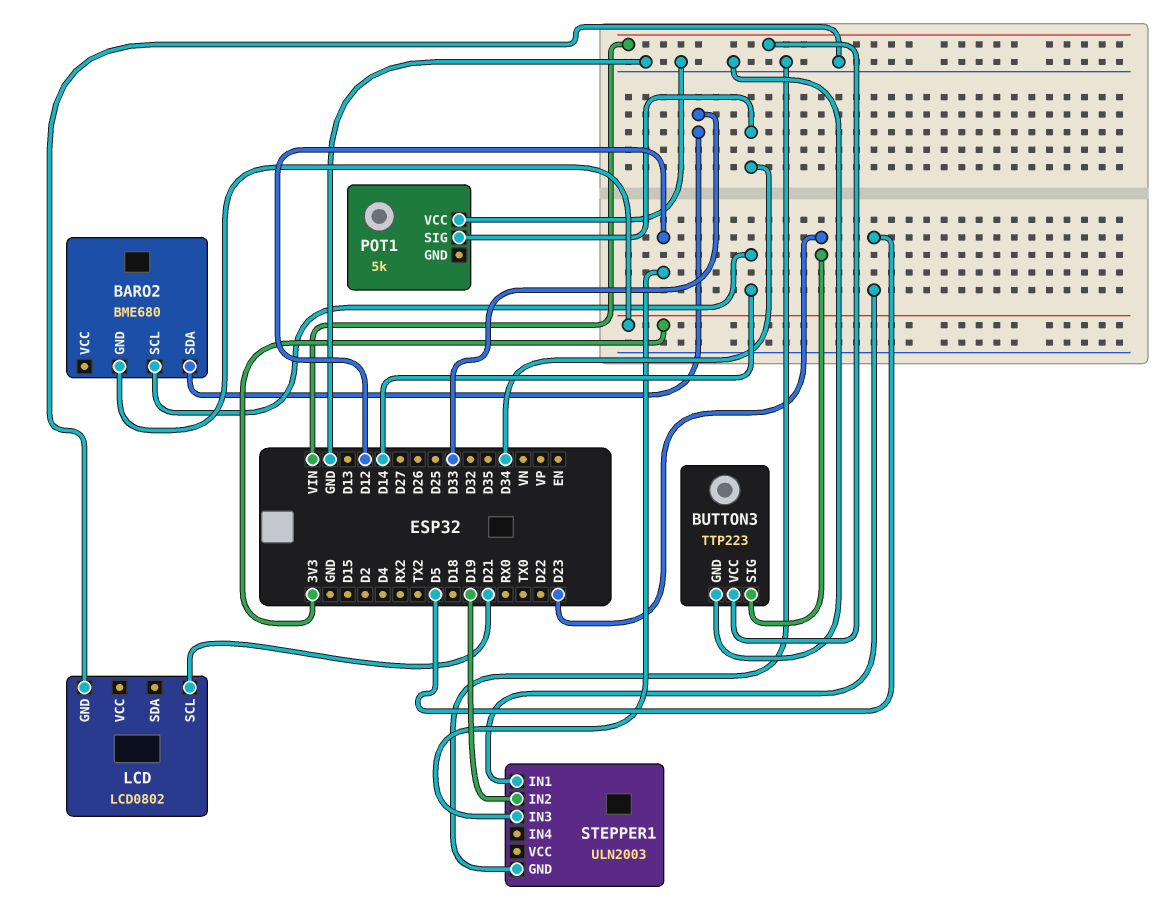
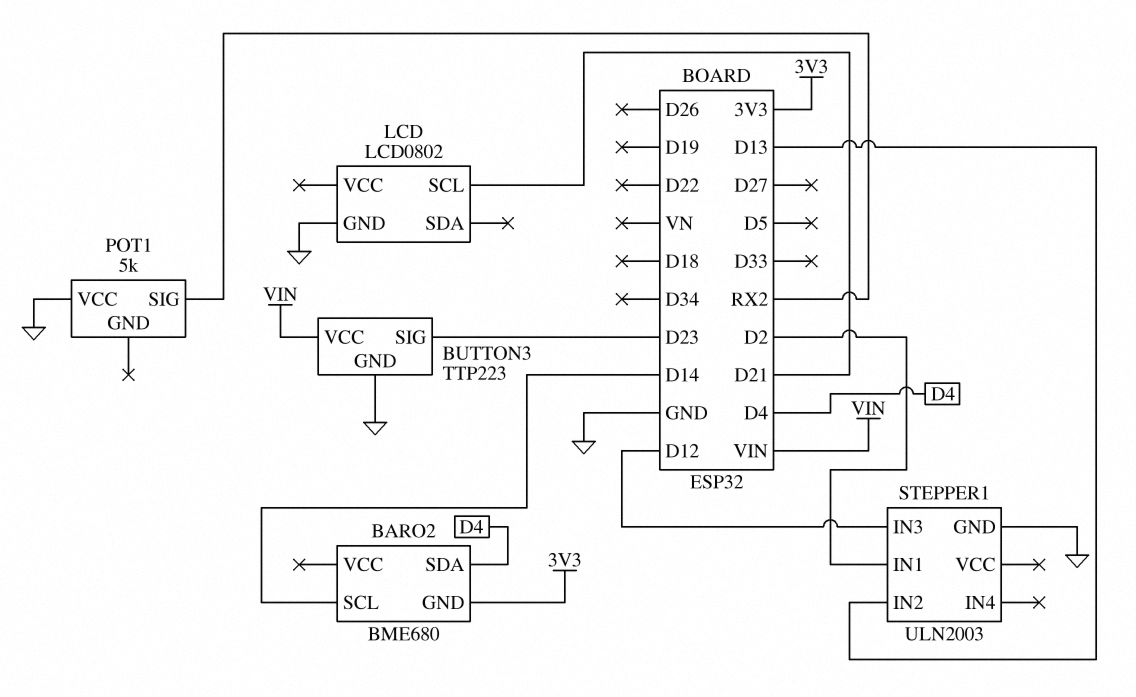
BARO2 pin SDA: D33 -> D4
POT1 pin SIG: D34 -> RX2
STEPPER1 pin IN1: D5 -> D2
STEPPER1 pin IN2: D19 -> D13

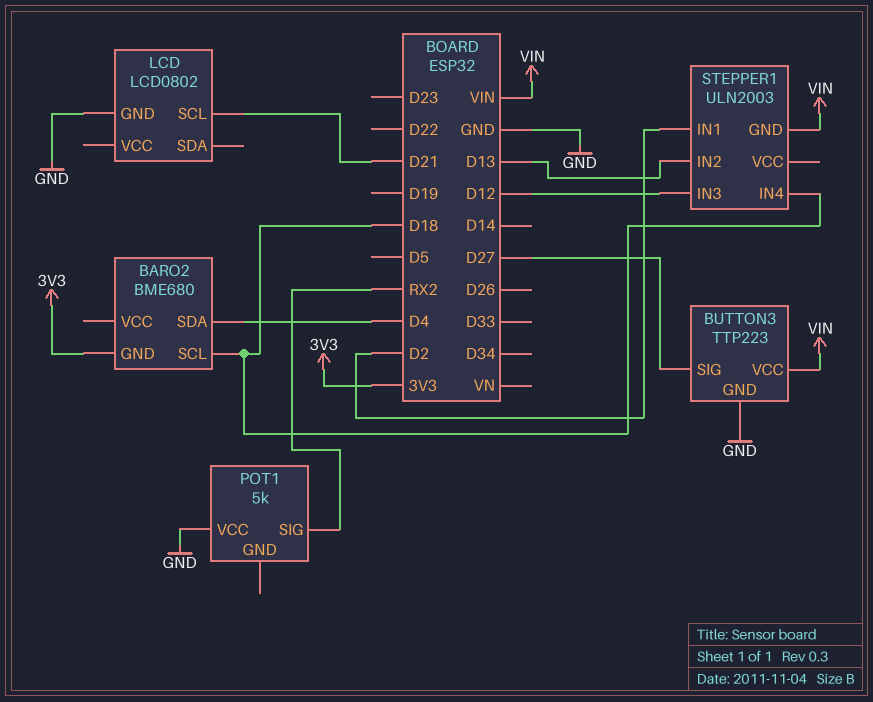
BARO2 pin SCL: D14 -> D18
BUTTON3 pin SIG: D23 -> D27
STEPPER1 pin GND: GND -> VIN
STEPPER1 pin IN4: none -> D18

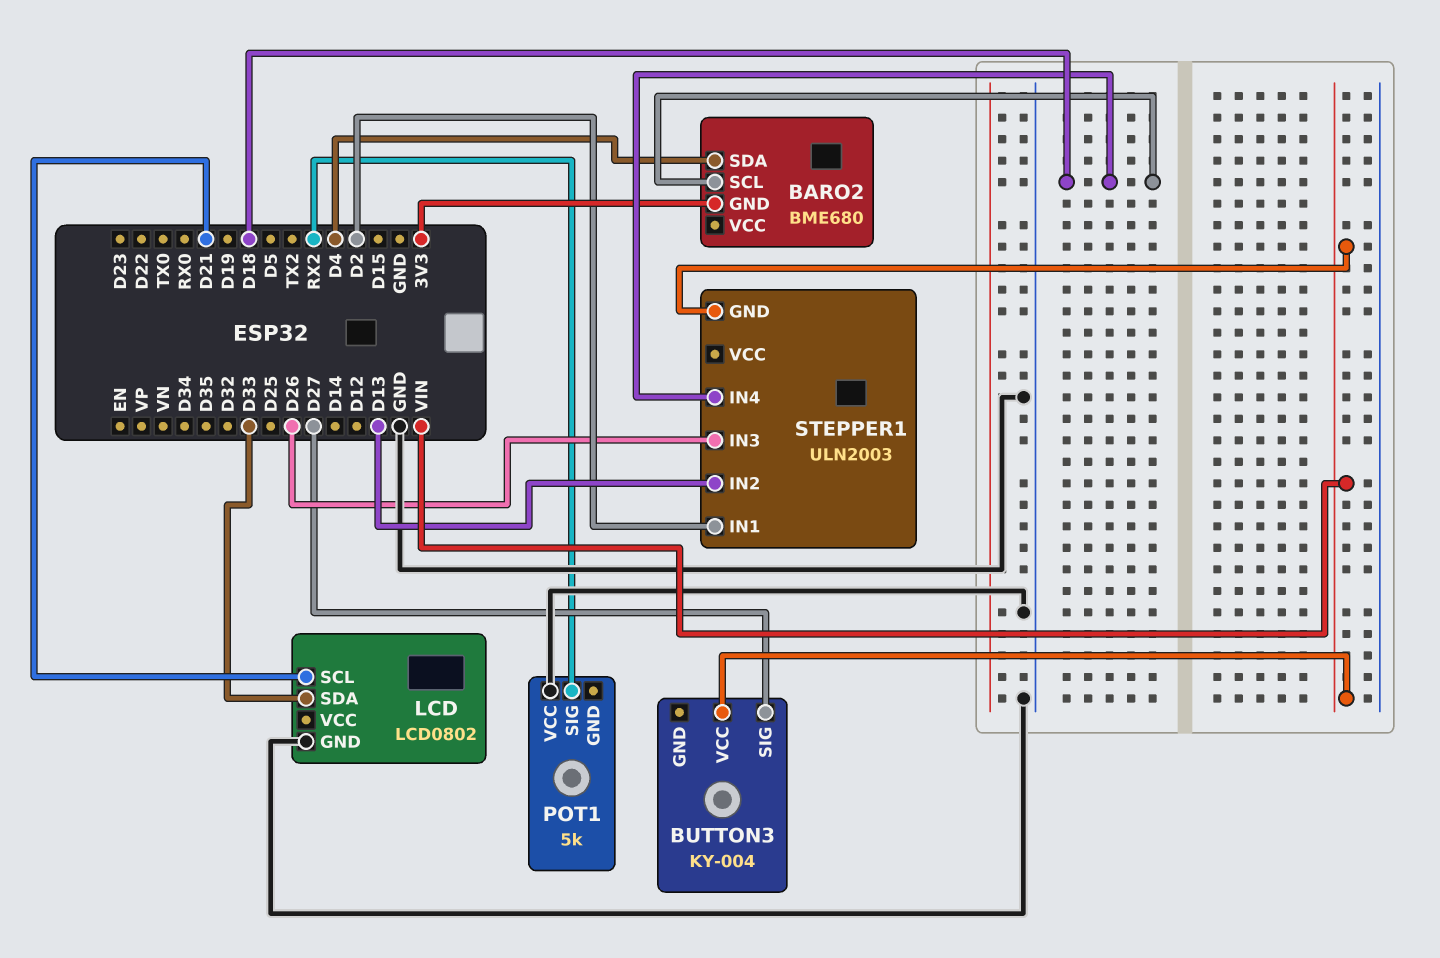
BUTTON3: TTP223 -> KY-004
BUTTON3 pin GND: GND -> none
LCD pin SDA: none -> D33
STEPPER1 pin IN3: D12 -> D26

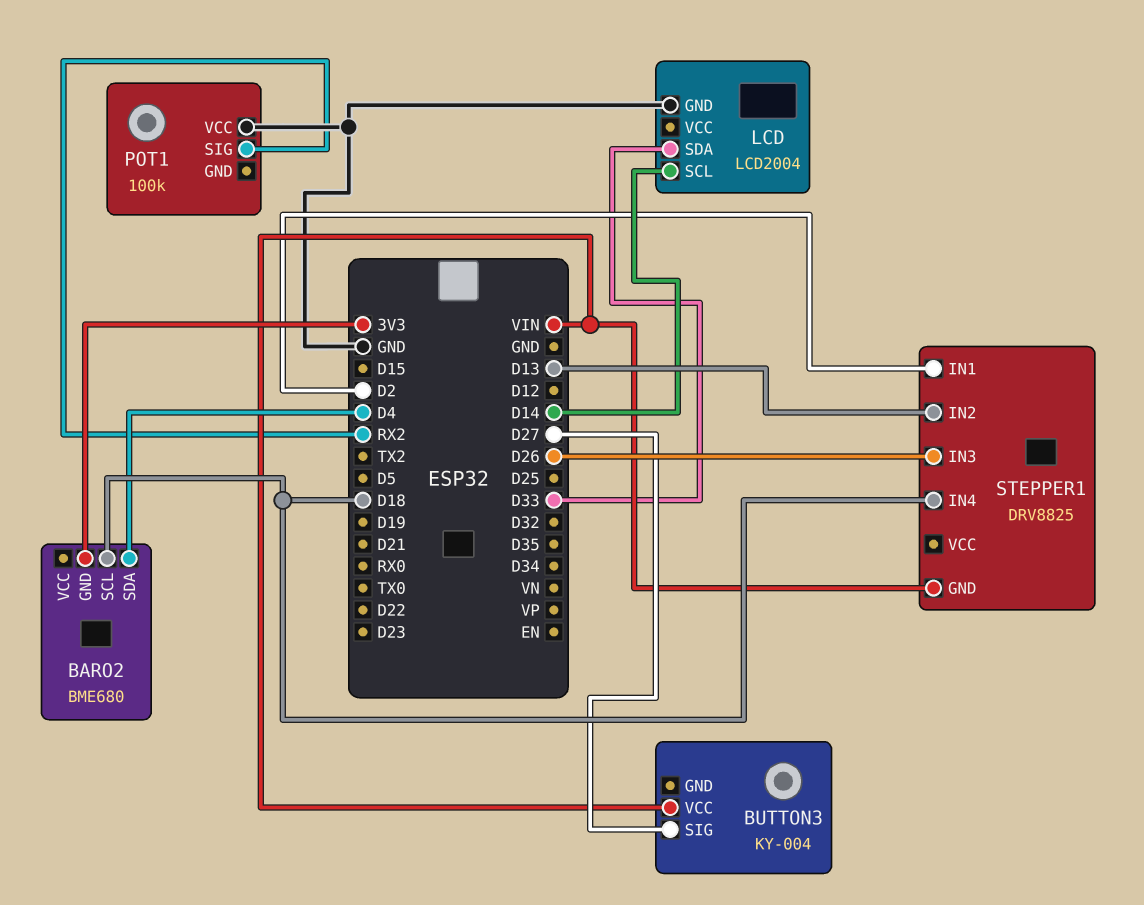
LCD: LCD0802 -> LCD2004
LCD pin SCL: D21 -> D14
POT1: 5k -> 100k
STEPPER1: ULN2003 -> DRV8825

